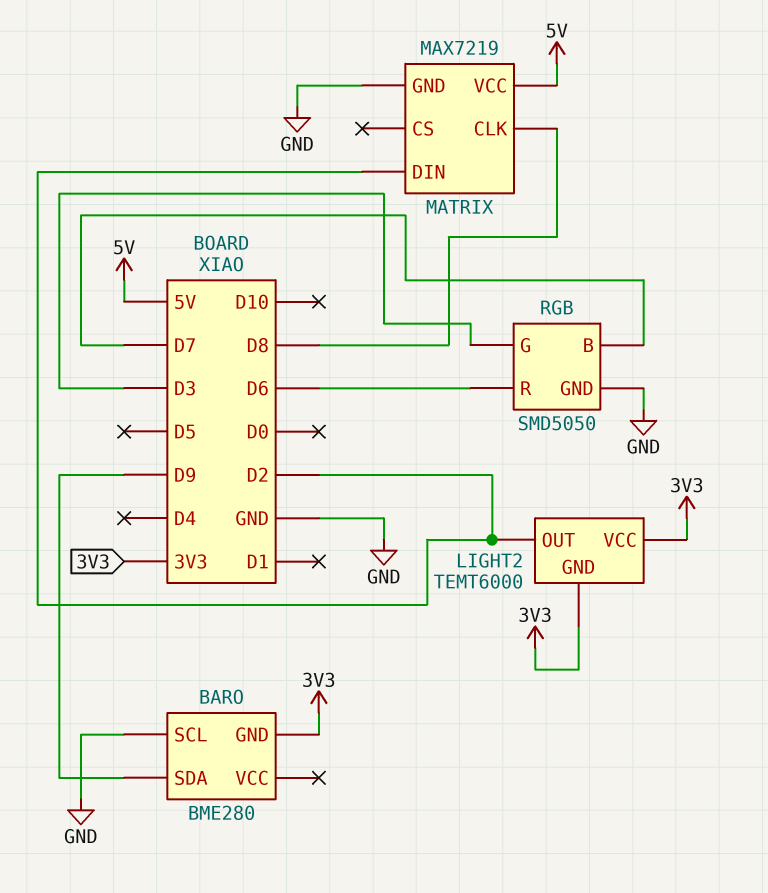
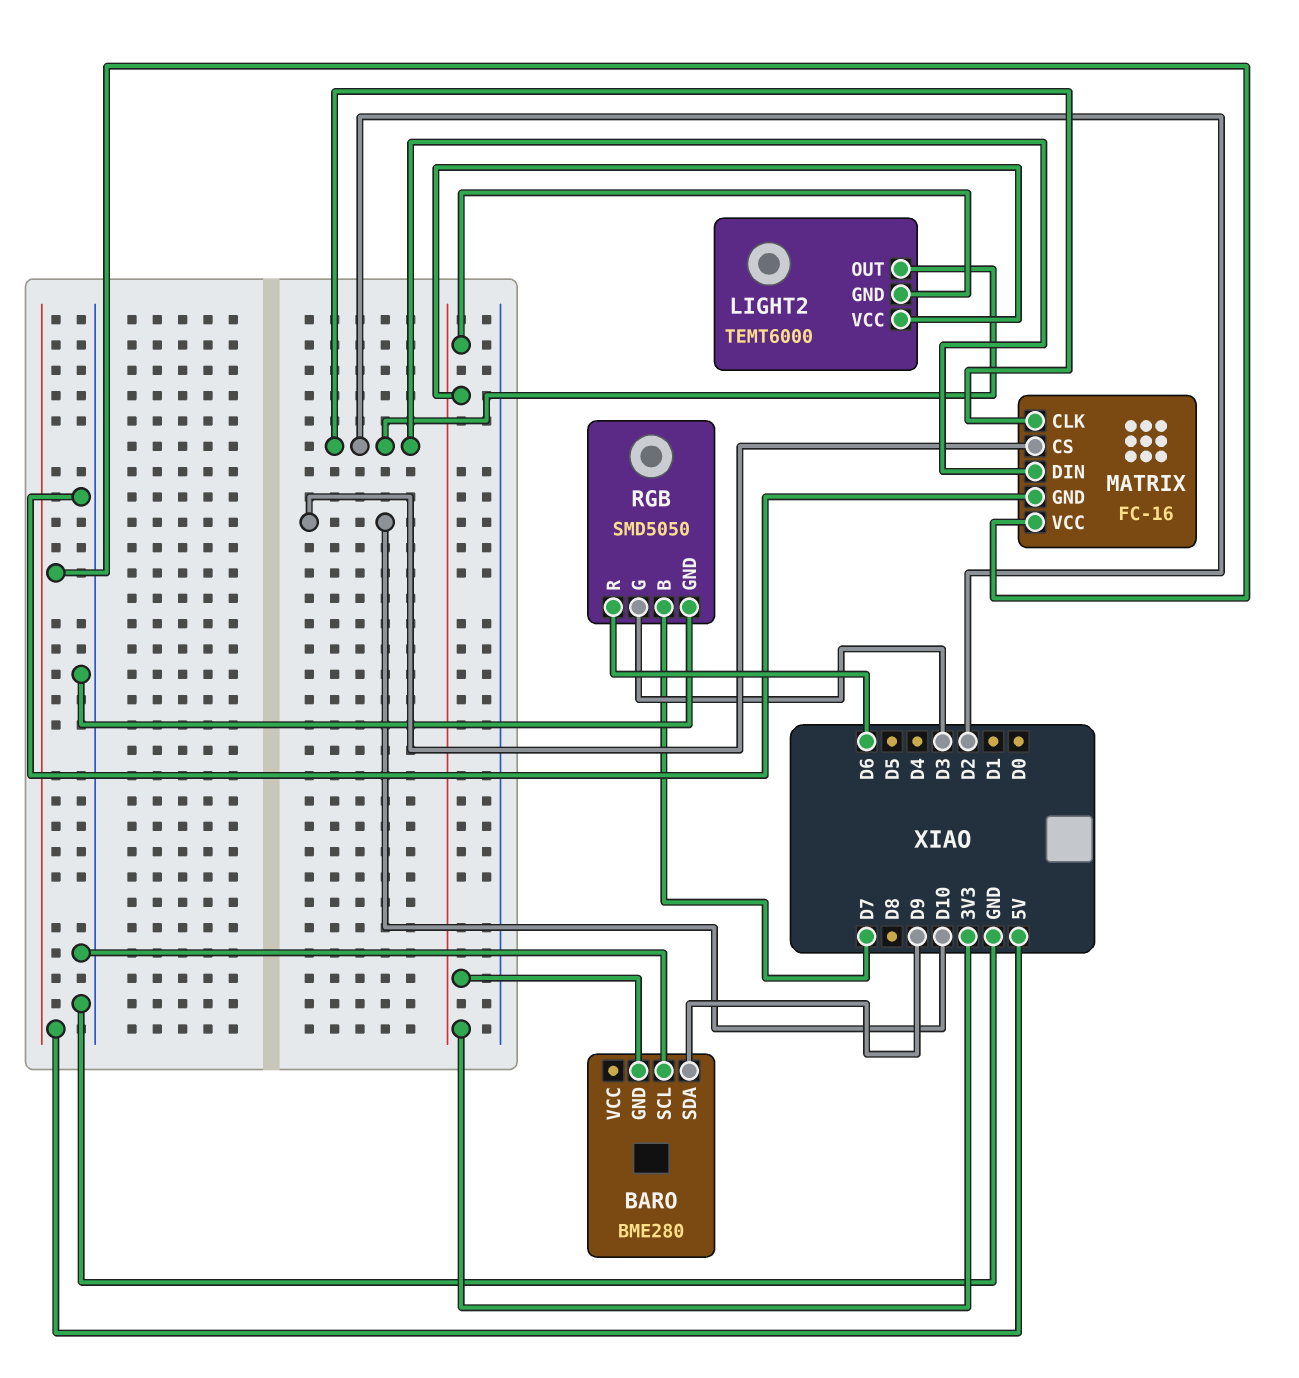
MATRIX: MAX7219 -> FC-16
MATRIX pin CLK: D8 -> D2
MATRIX pin CS: none -> D10

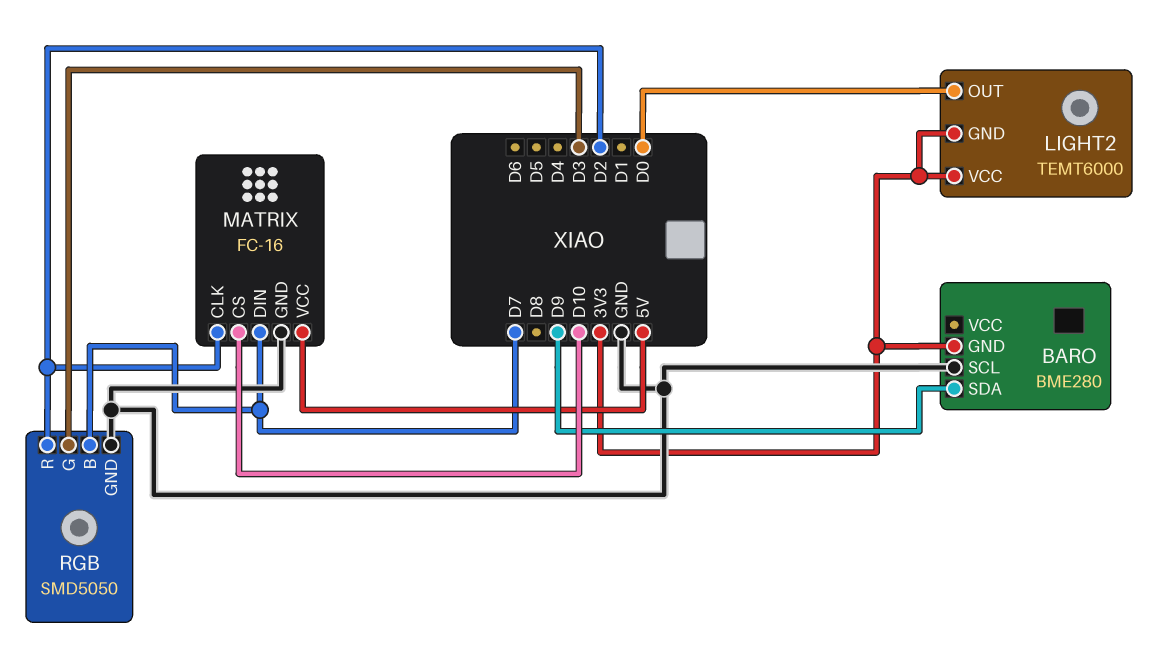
LIGHT2 pin OUT: D2 -> D0
MATRIX pin DIN: D2 -> D7
RGB pin R: D6 -> D2

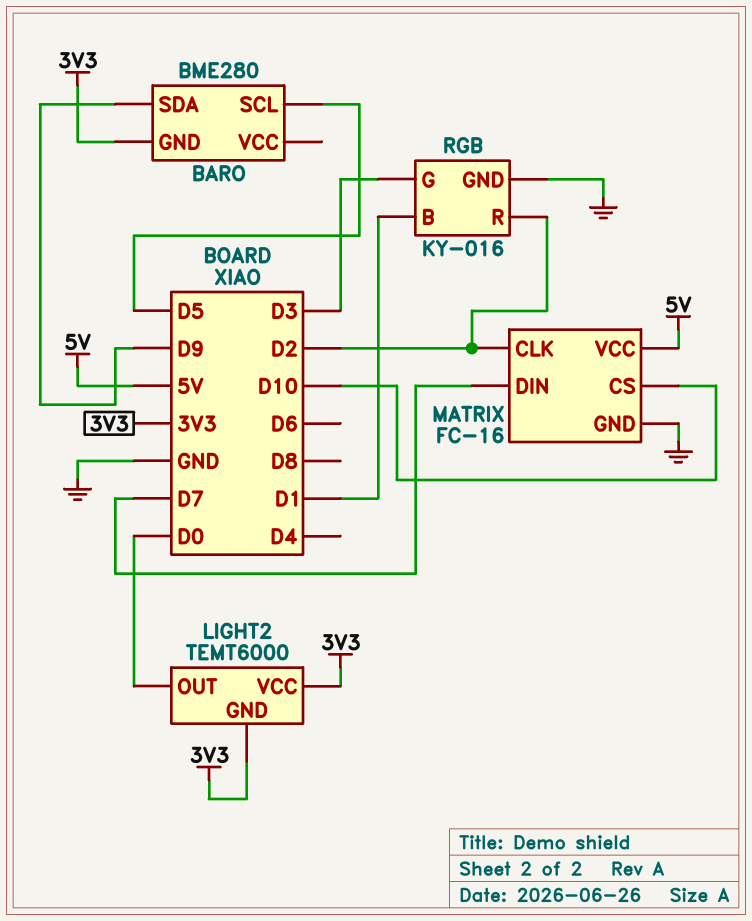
BARO pin SCL: GND -> D5
RGB: SMD5050 -> KY-016
RGB pin B: D7 -> D1

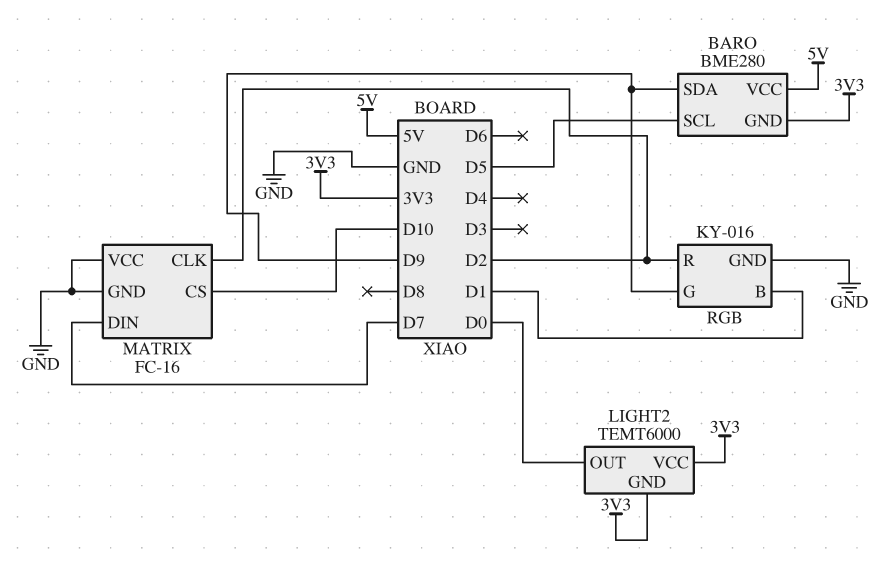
BARO pin VCC: none -> 5V
MATRIX pin VCC: 5V -> GND
RGB pin G: D3 -> D9

